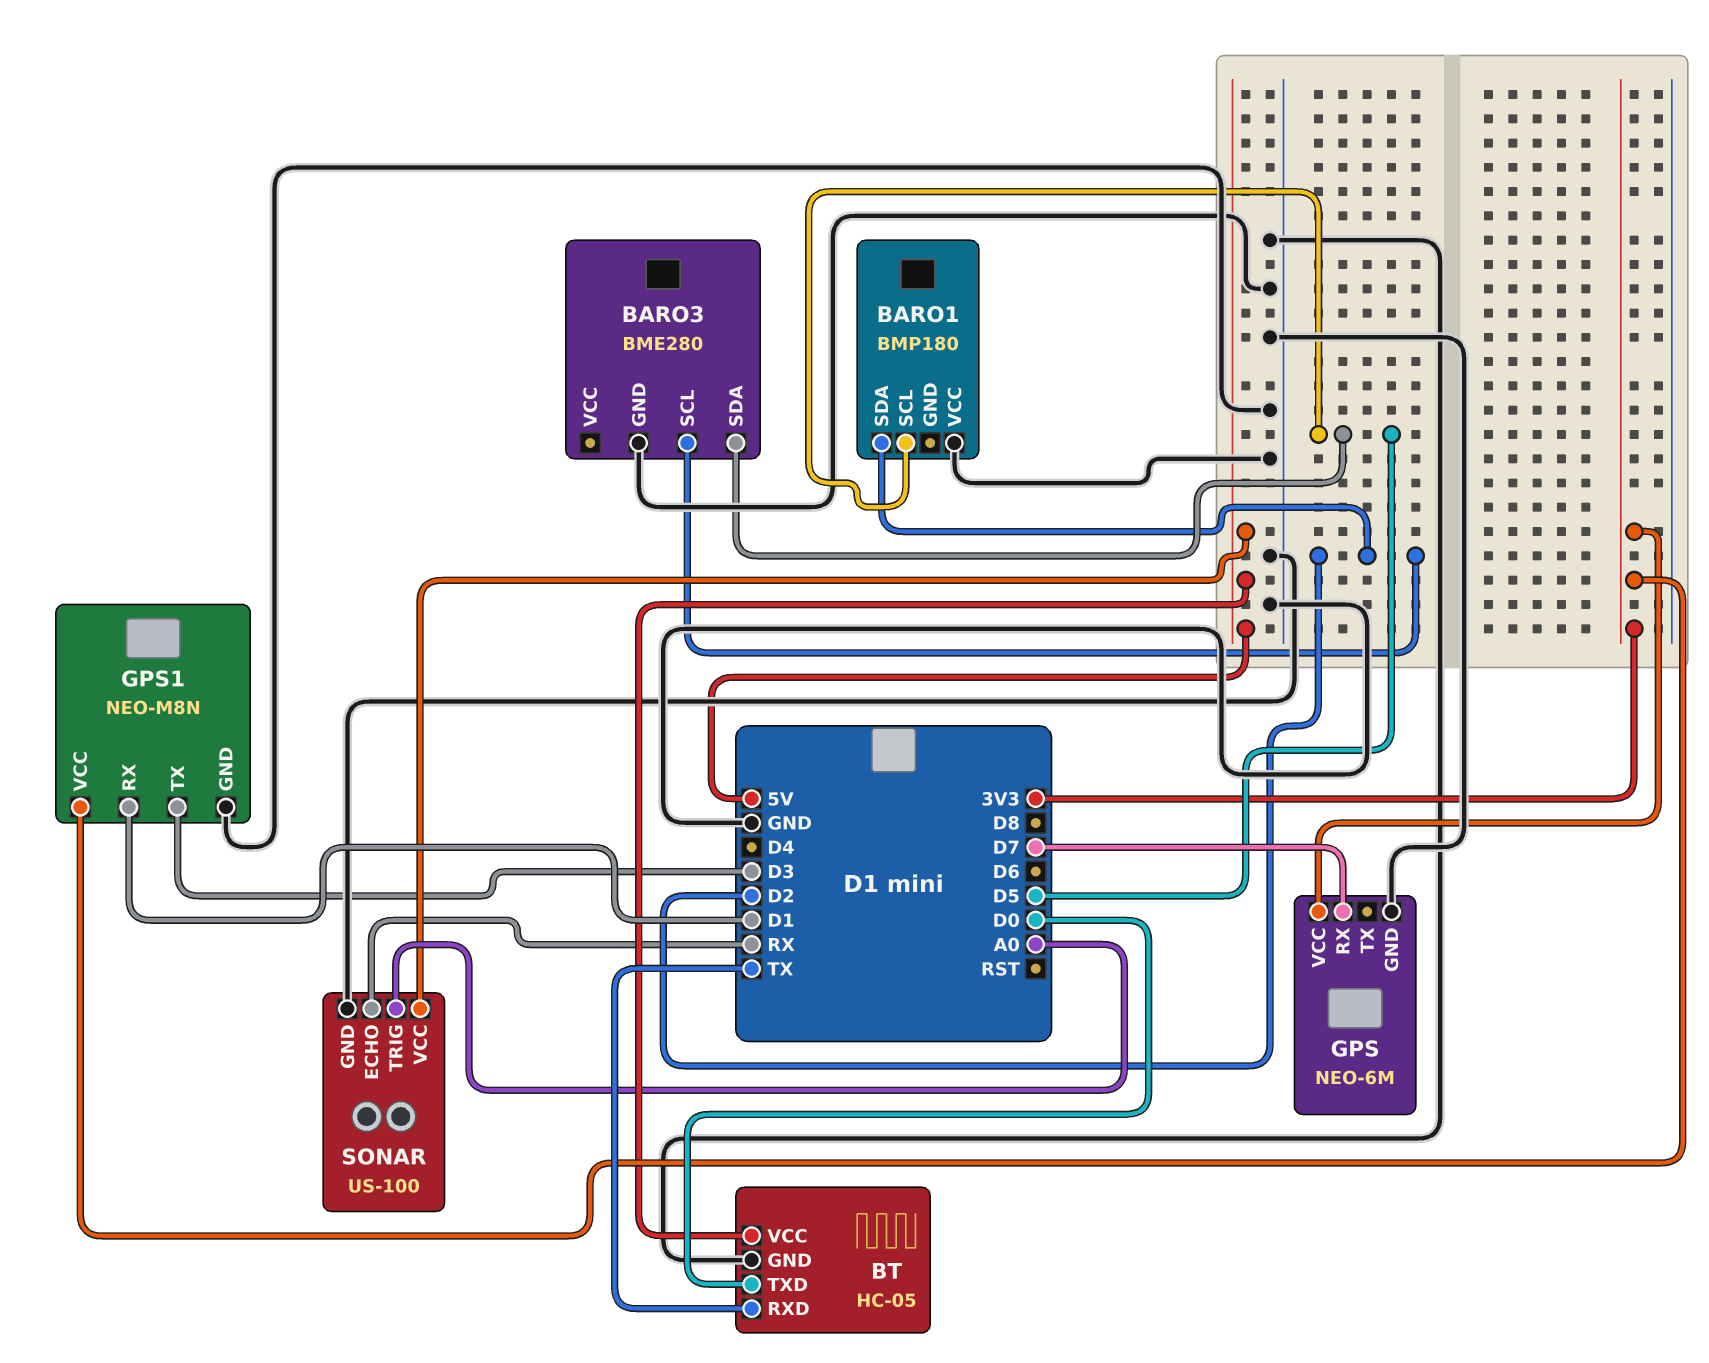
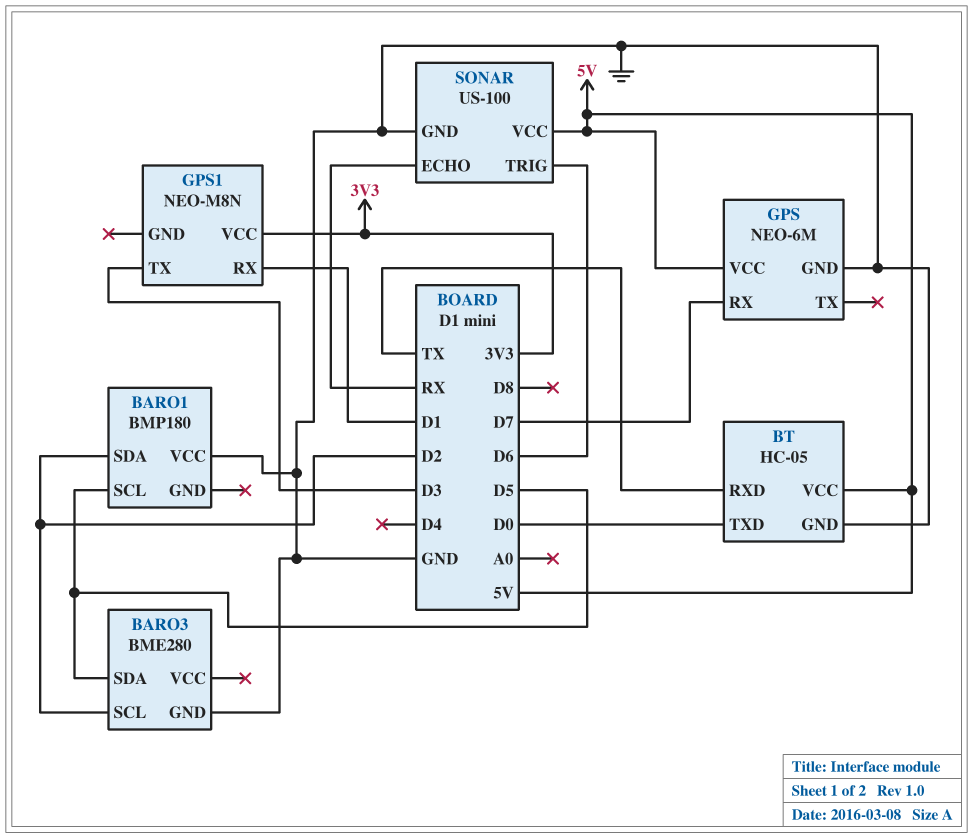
GPS pin VCC: 3V3 -> 5V
GPS1 pin GND: GND -> none
SONAR pin TRIG: A0 -> D6

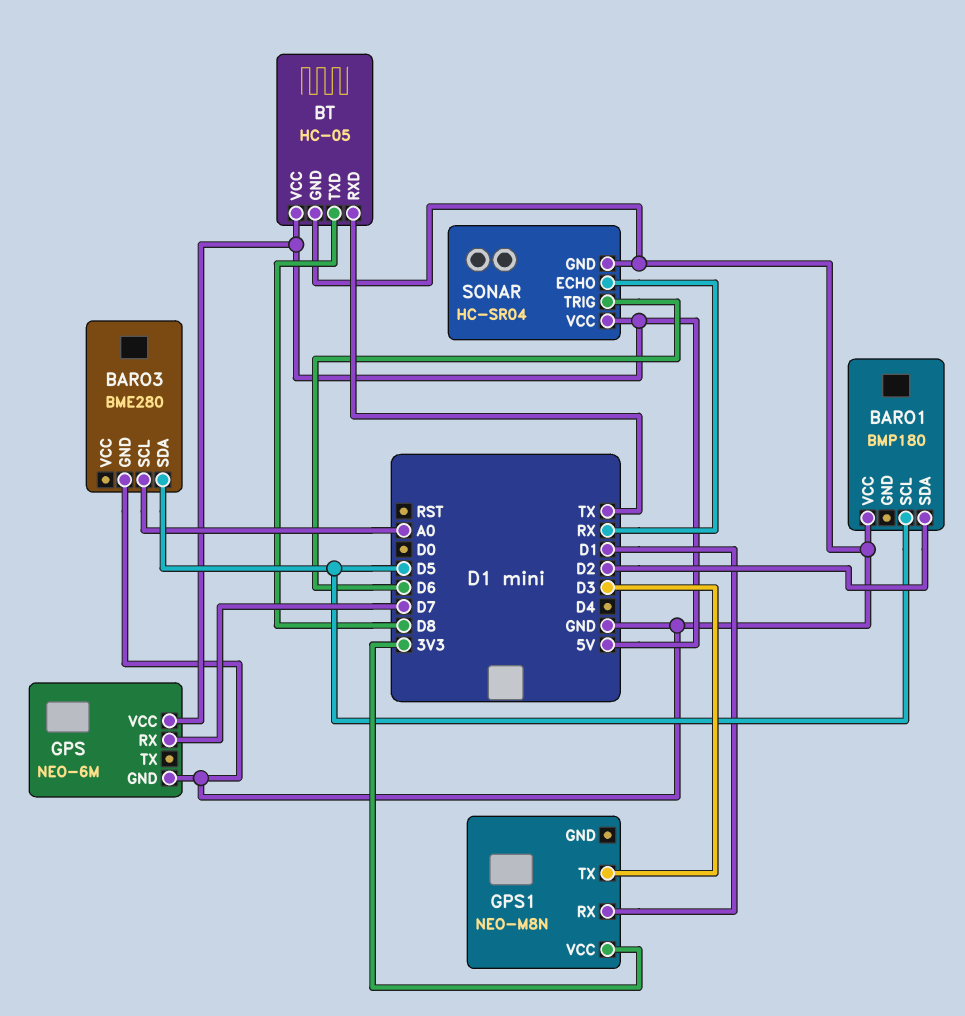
BARO3 pin SCL: D2 -> A0
BT pin TXD: D0 -> D8
SONAR: US-100 -> HC-SR04

